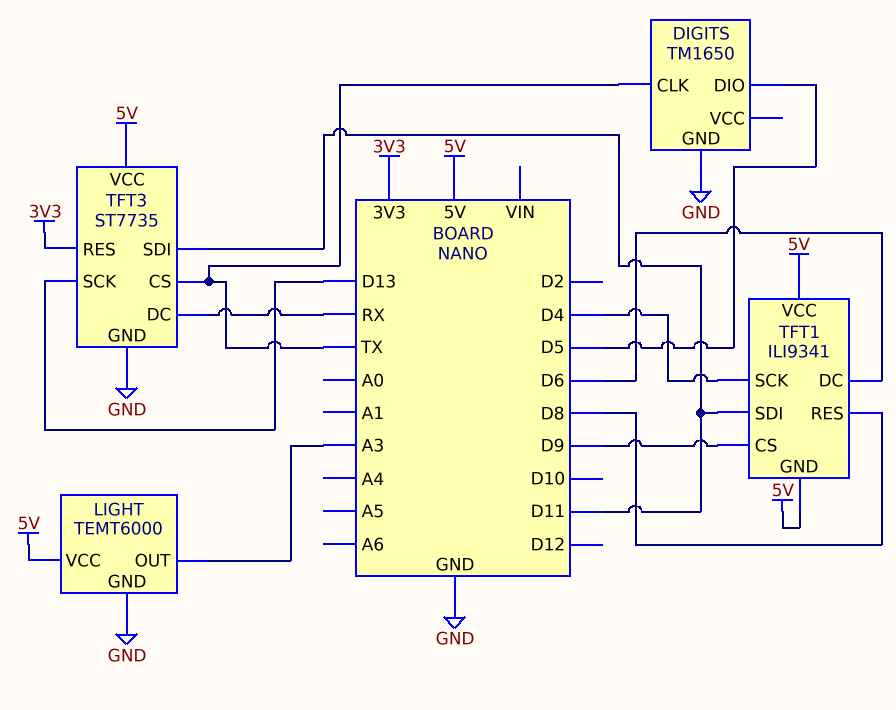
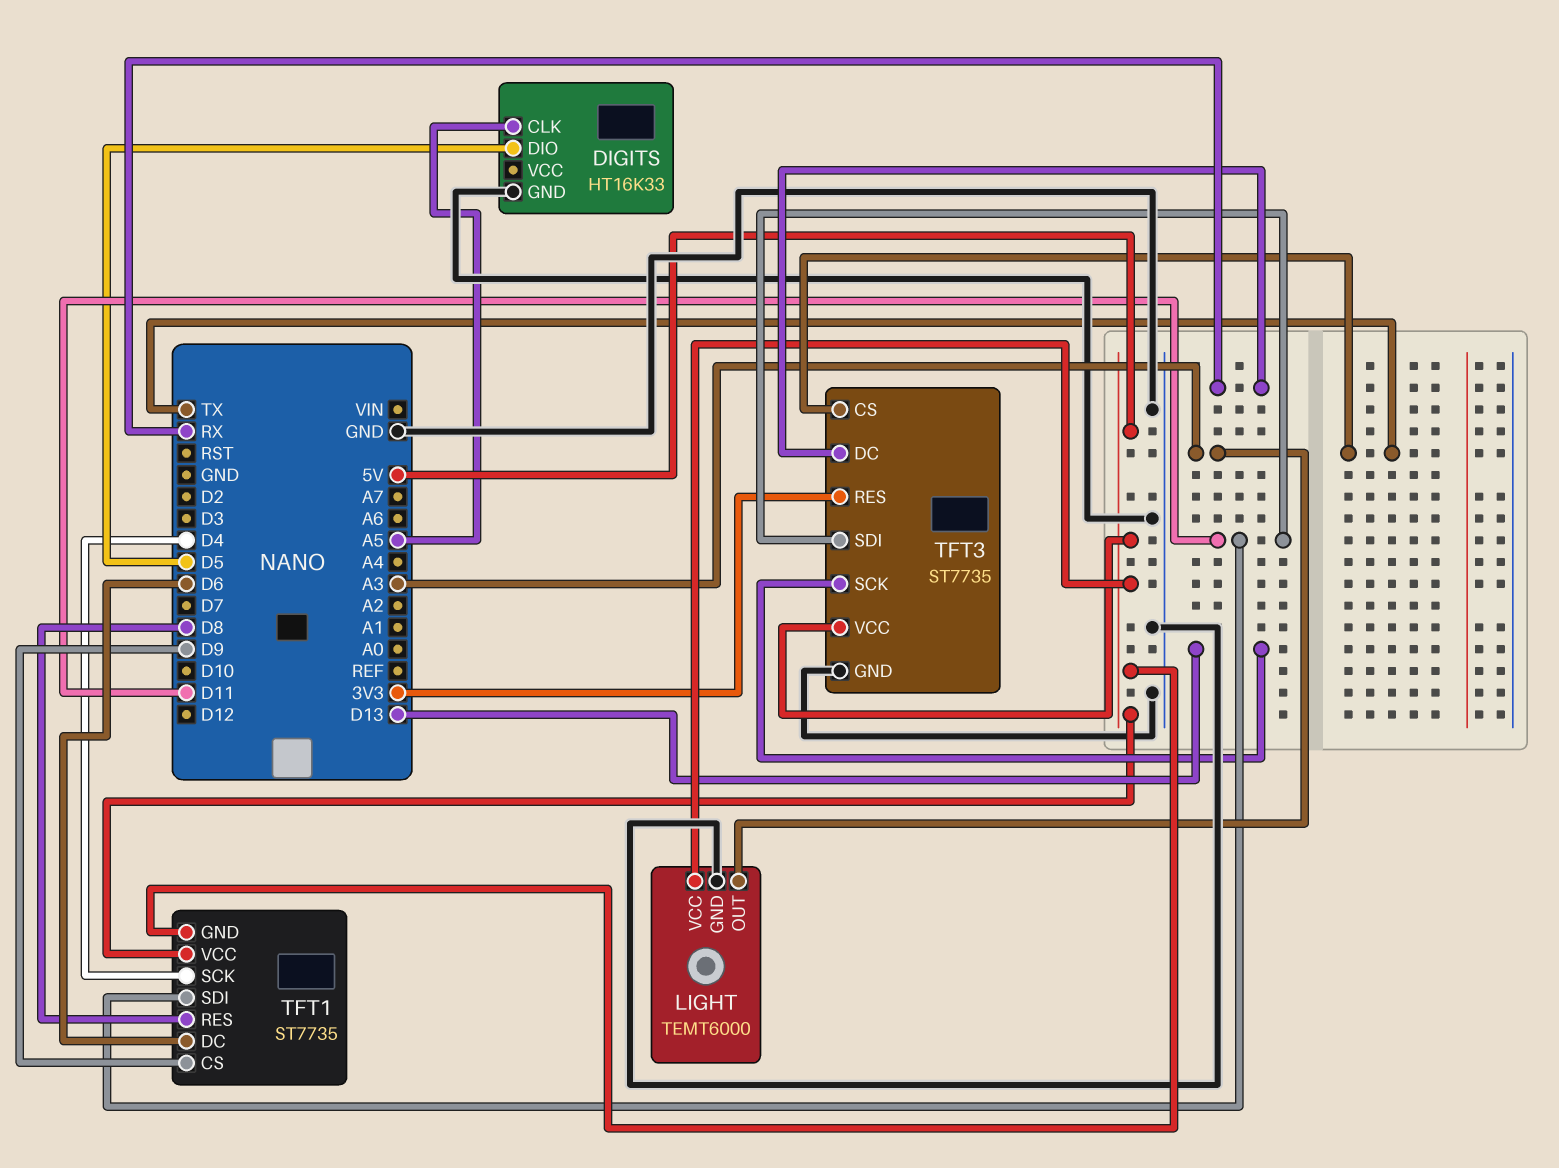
DIGITS: TM1650 -> HT16K33
DIGITS pin CLK: TX -> A5
TFT1: ILI9341 -> ST7735

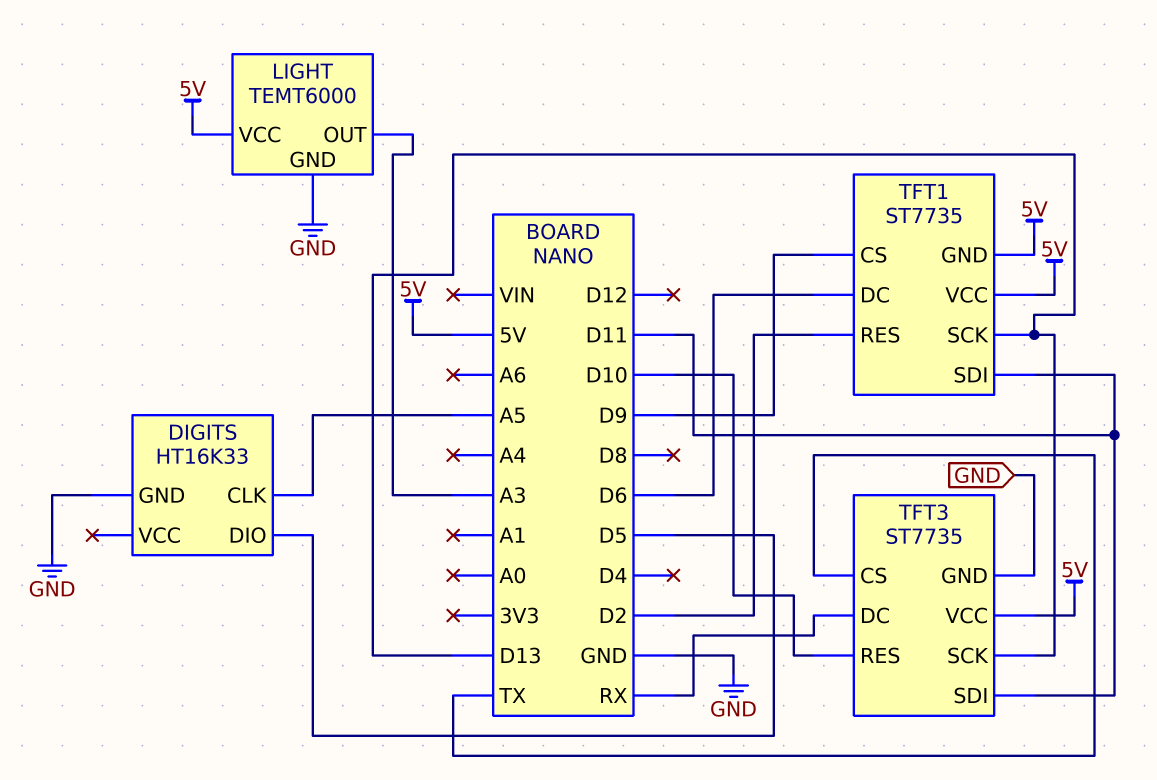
TFT1 pin RES: D8 -> D2
TFT1 pin SCK: D4 -> D13
TFT3 pin RES: 3V3 -> D10

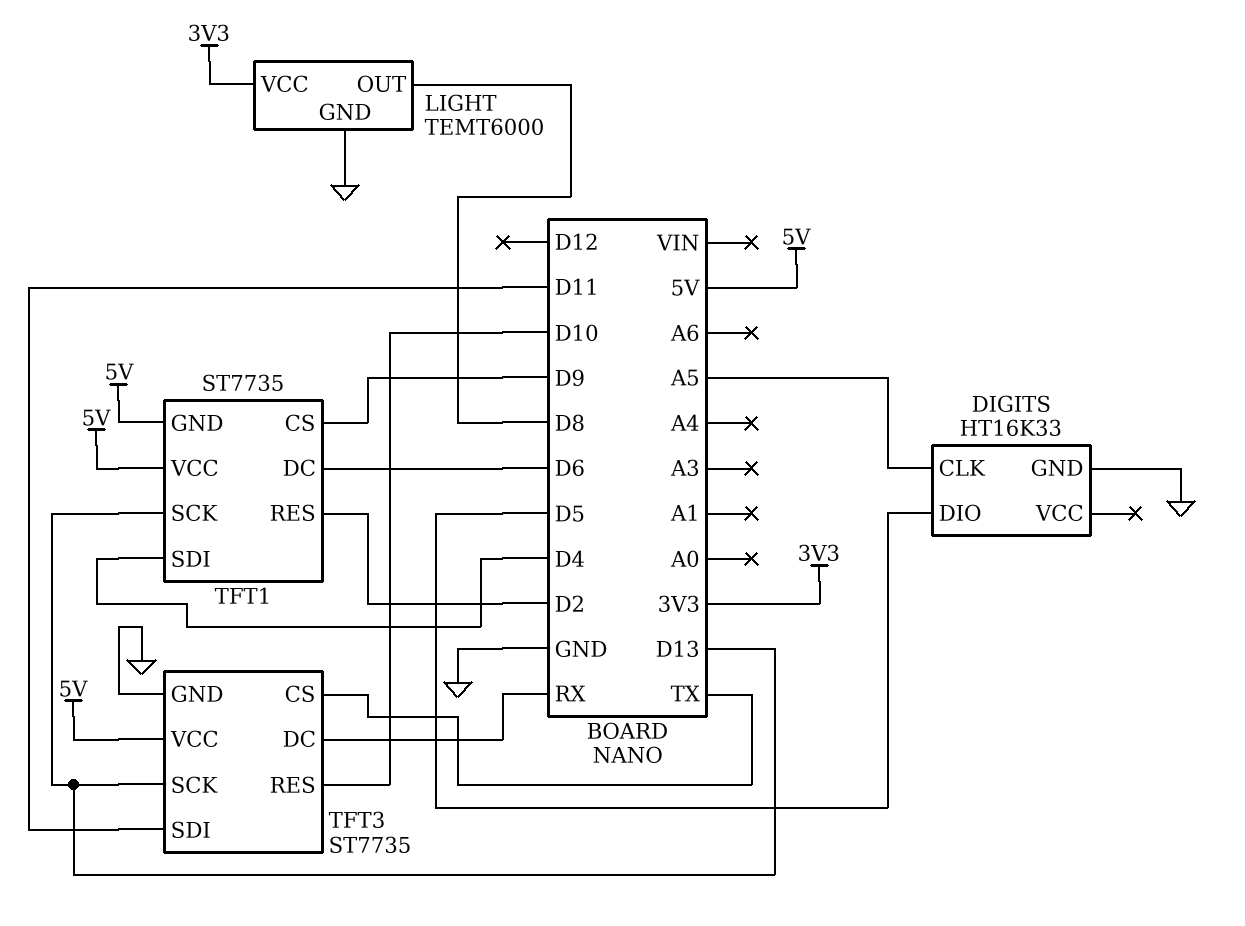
LIGHT pin OUT: A3 -> D8
LIGHT pin VCC: 5V -> 3V3
TFT1 pin SDI: D11 -> D4

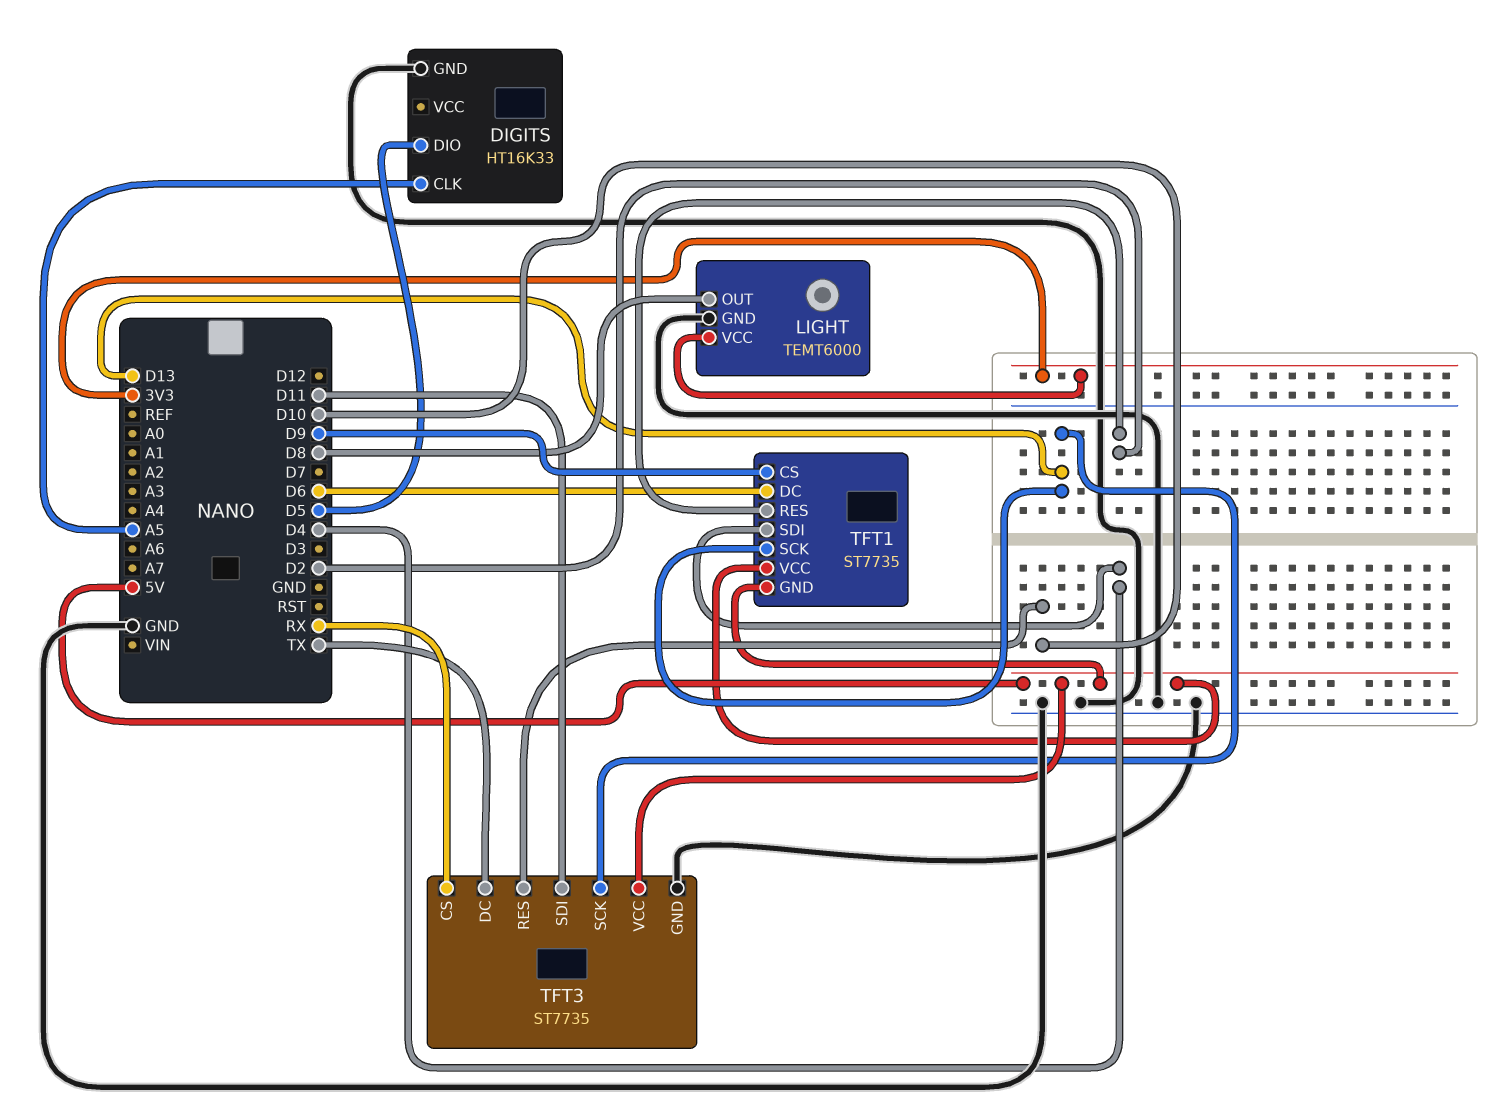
TFT3 pin CS: TX -> RX
TFT3 pin DC: RX -> TX

